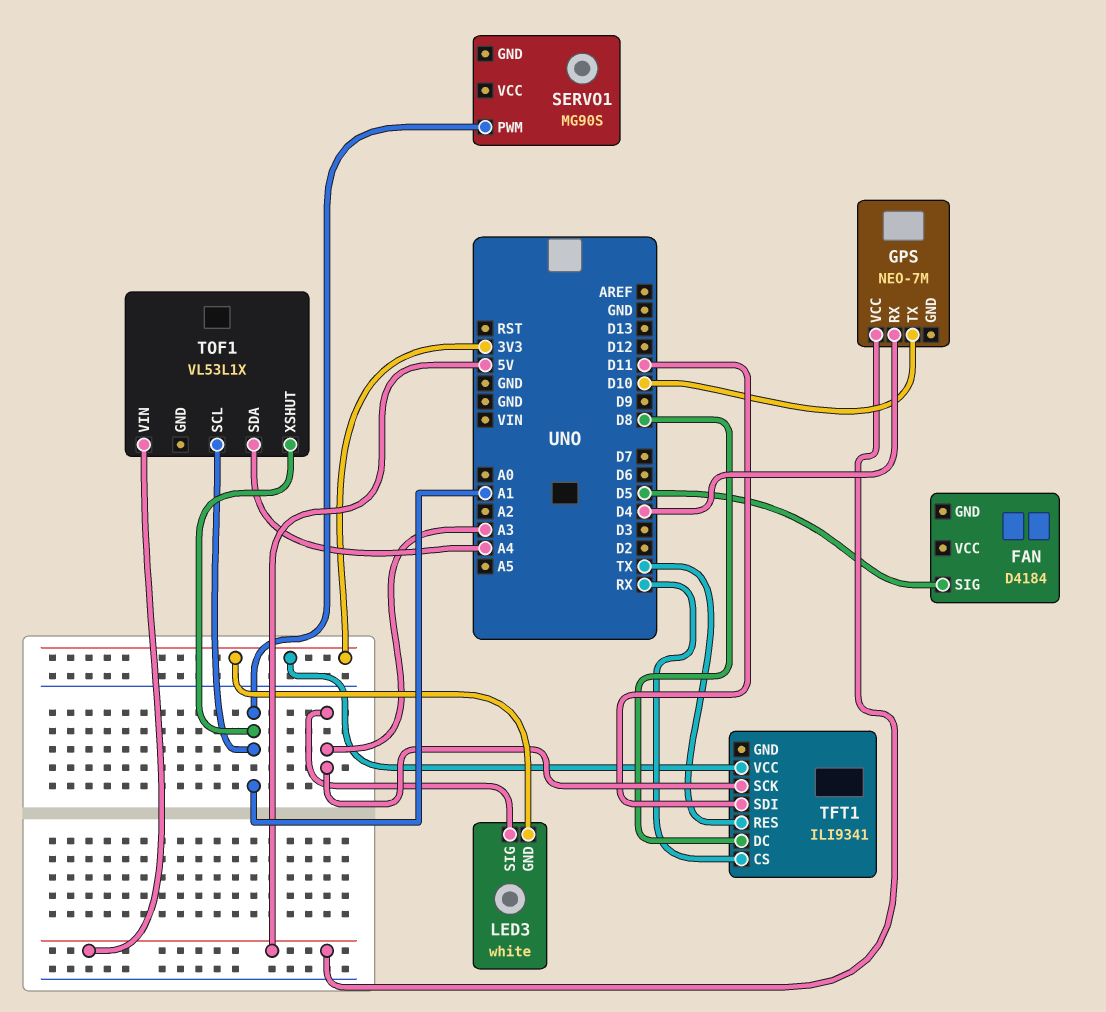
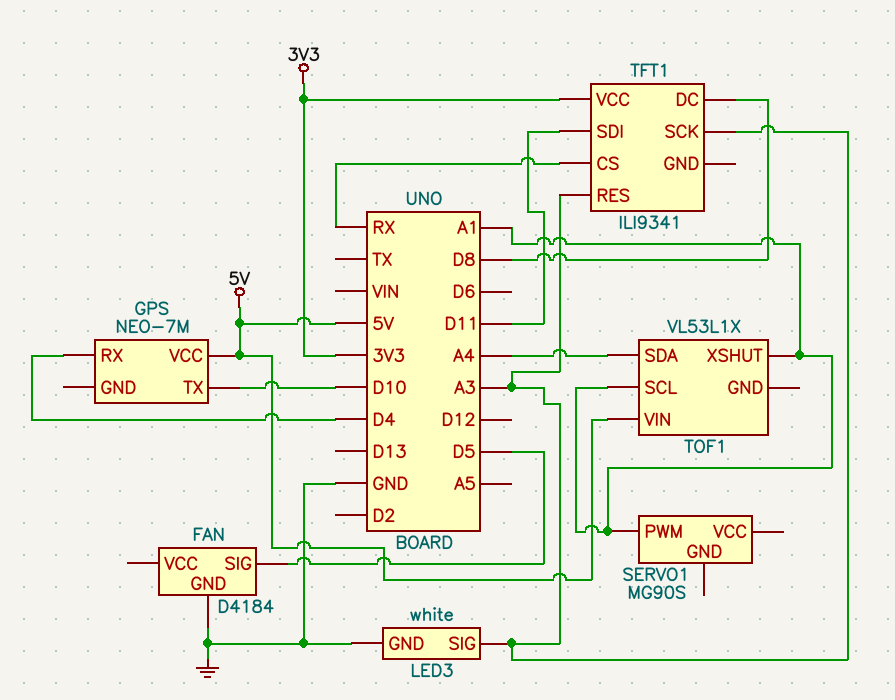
FAN pin GND: none -> GND
LED3 pin GND: 3V3 -> GND
TFT1 pin RES: TX -> A3

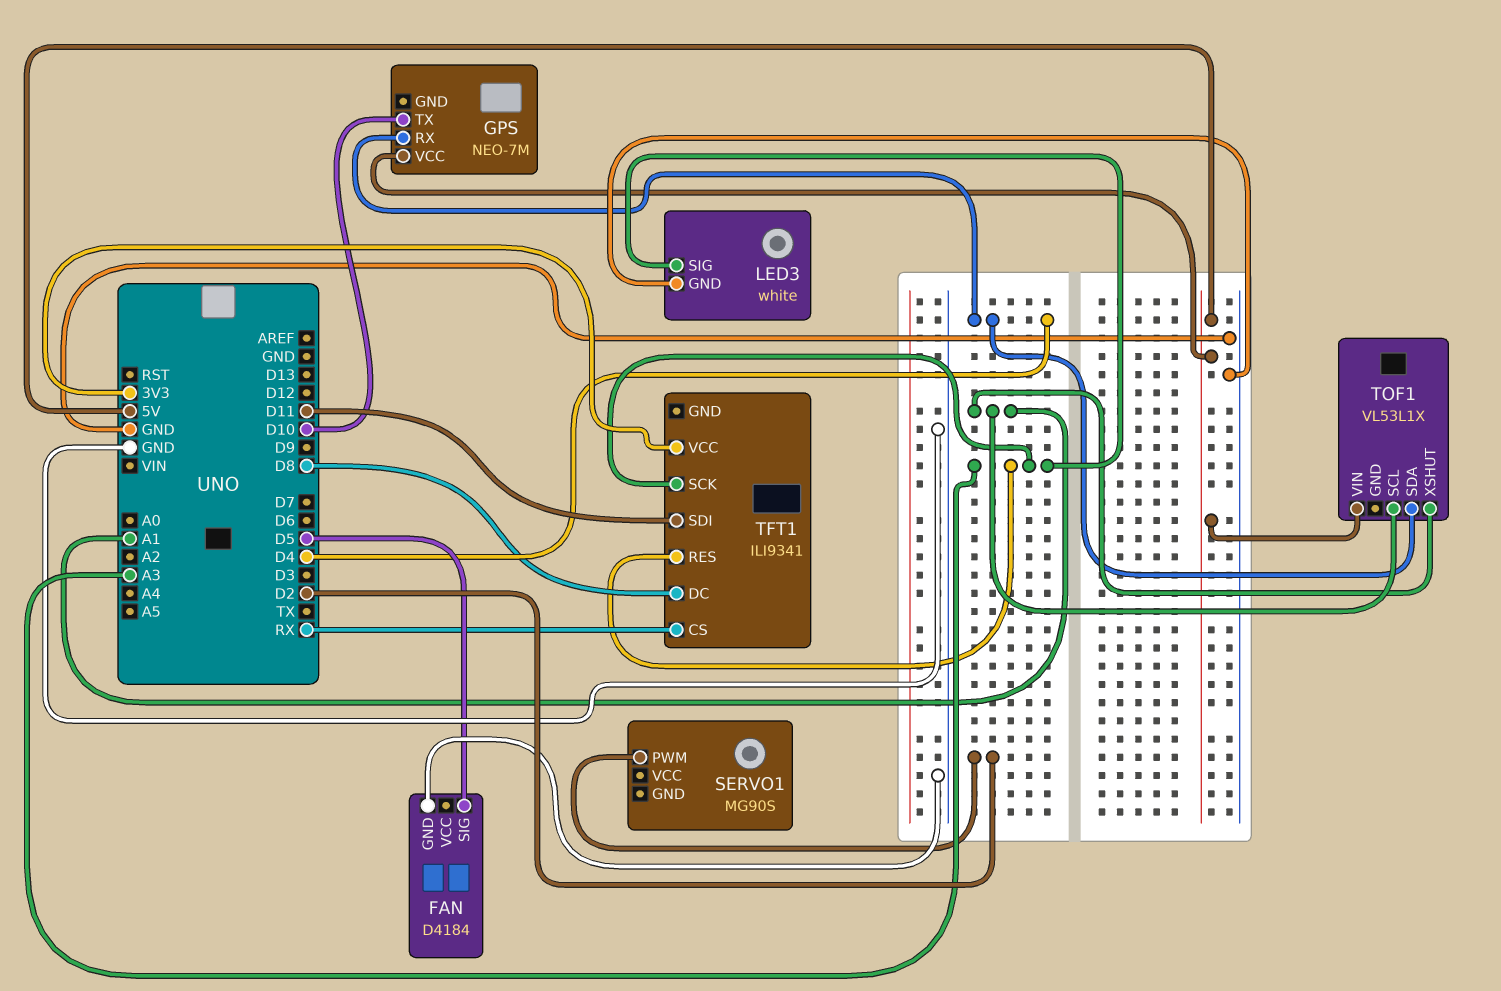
SERVO1 pin PWM: A1 -> D2
TOF1 pin SDA: A4 -> D4

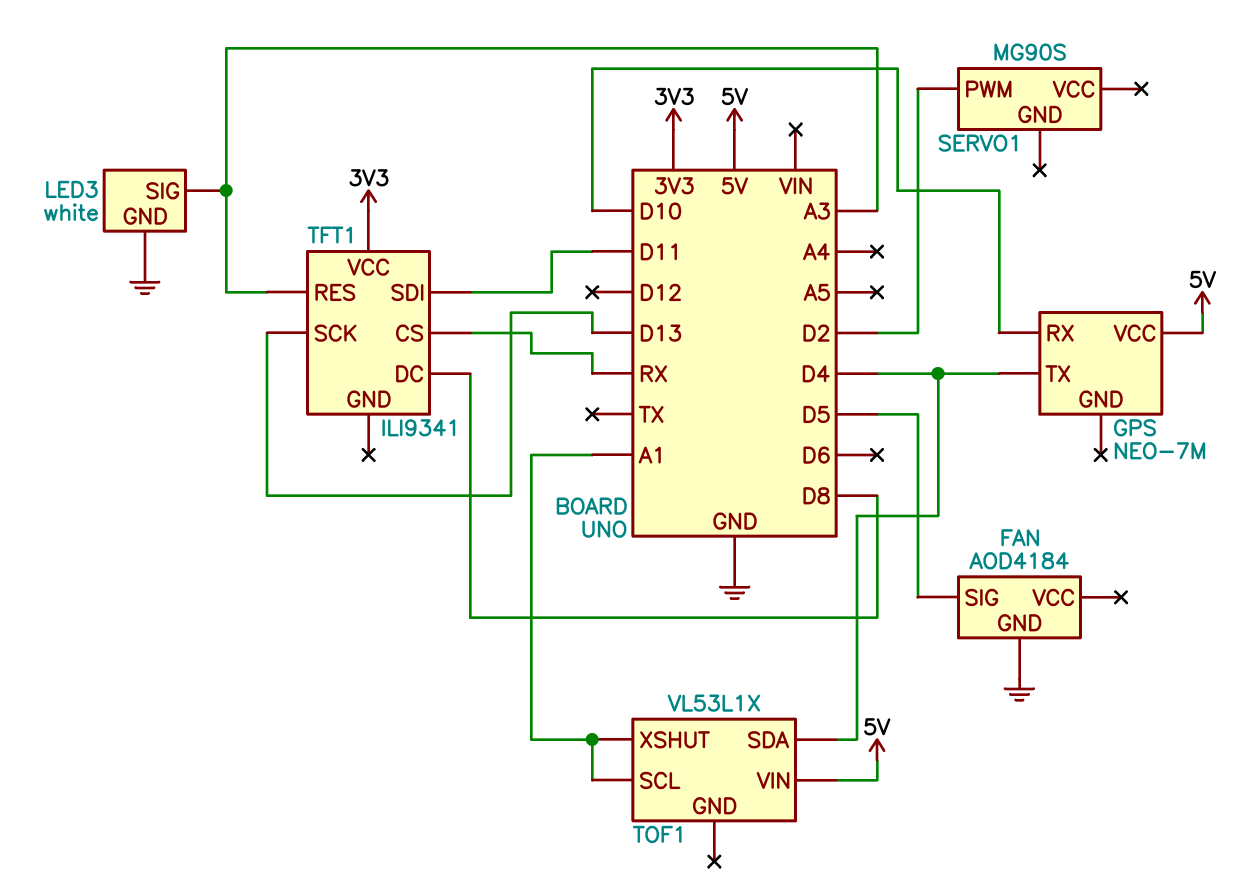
FAN: D4184 -> AOD4184
GPS pin RX: D4 -> D10
GPS pin TX: D10 -> D4
TFT1 pin SCK: A3 -> D13

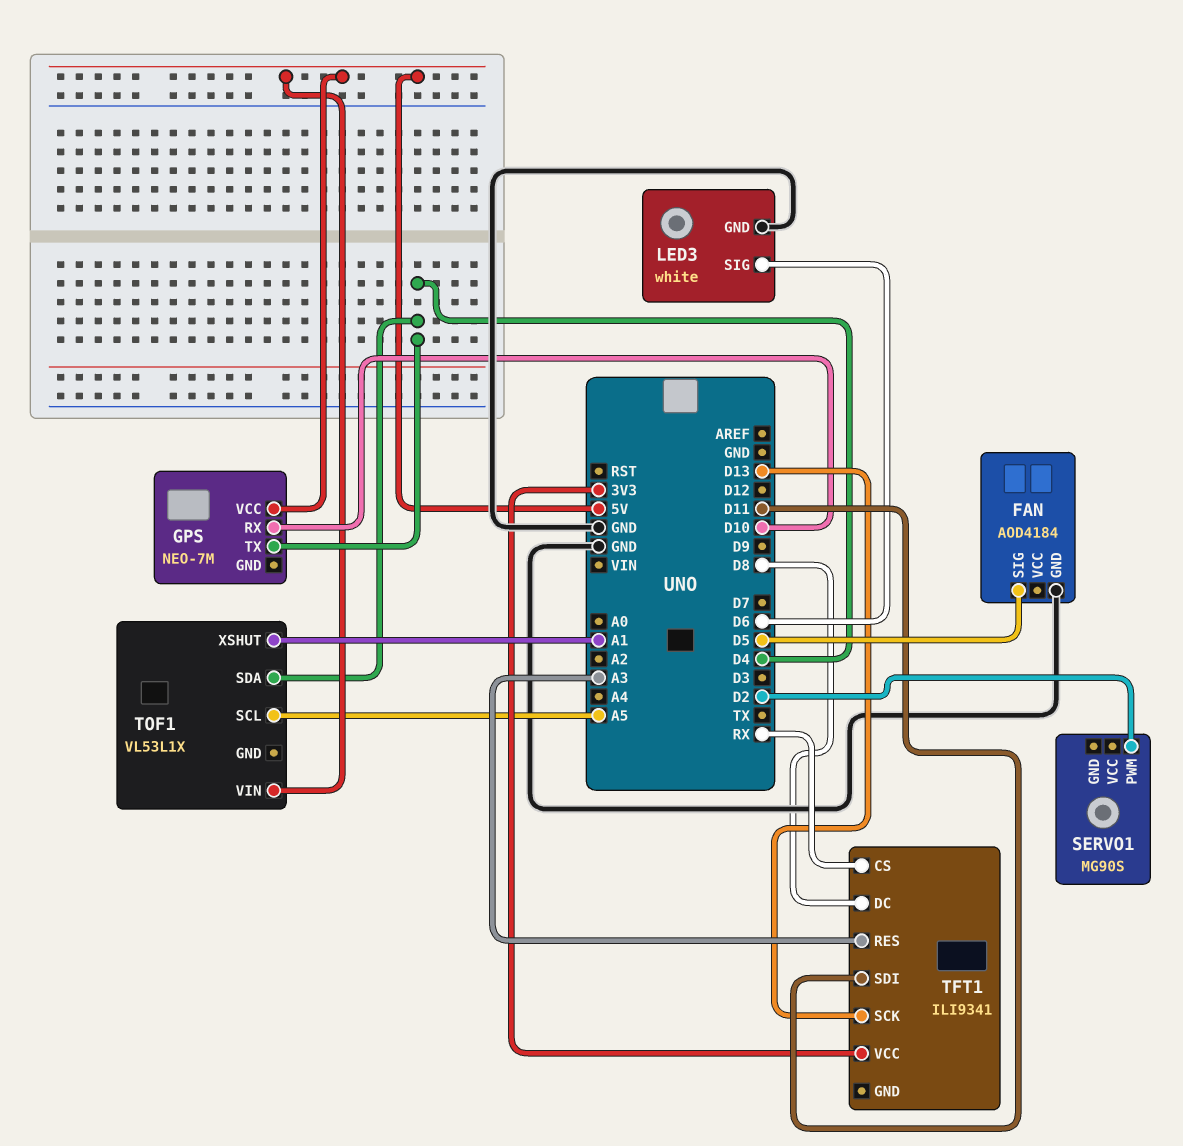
LED3 pin SIG: A3 -> D6
TOF1 pin SCL: A1 -> A5

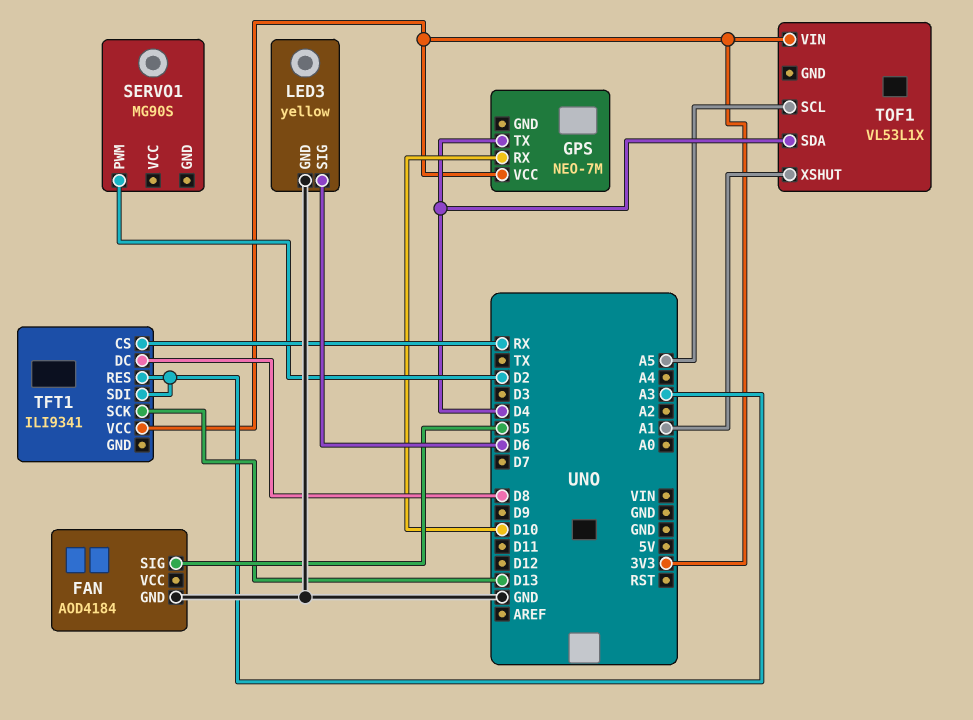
GPS pin VCC: 5V -> 3V3
LED3: white -> yellow
TFT1 pin SDI: D11 -> A3
TOF1 pin VIN: 5V -> 3V3

